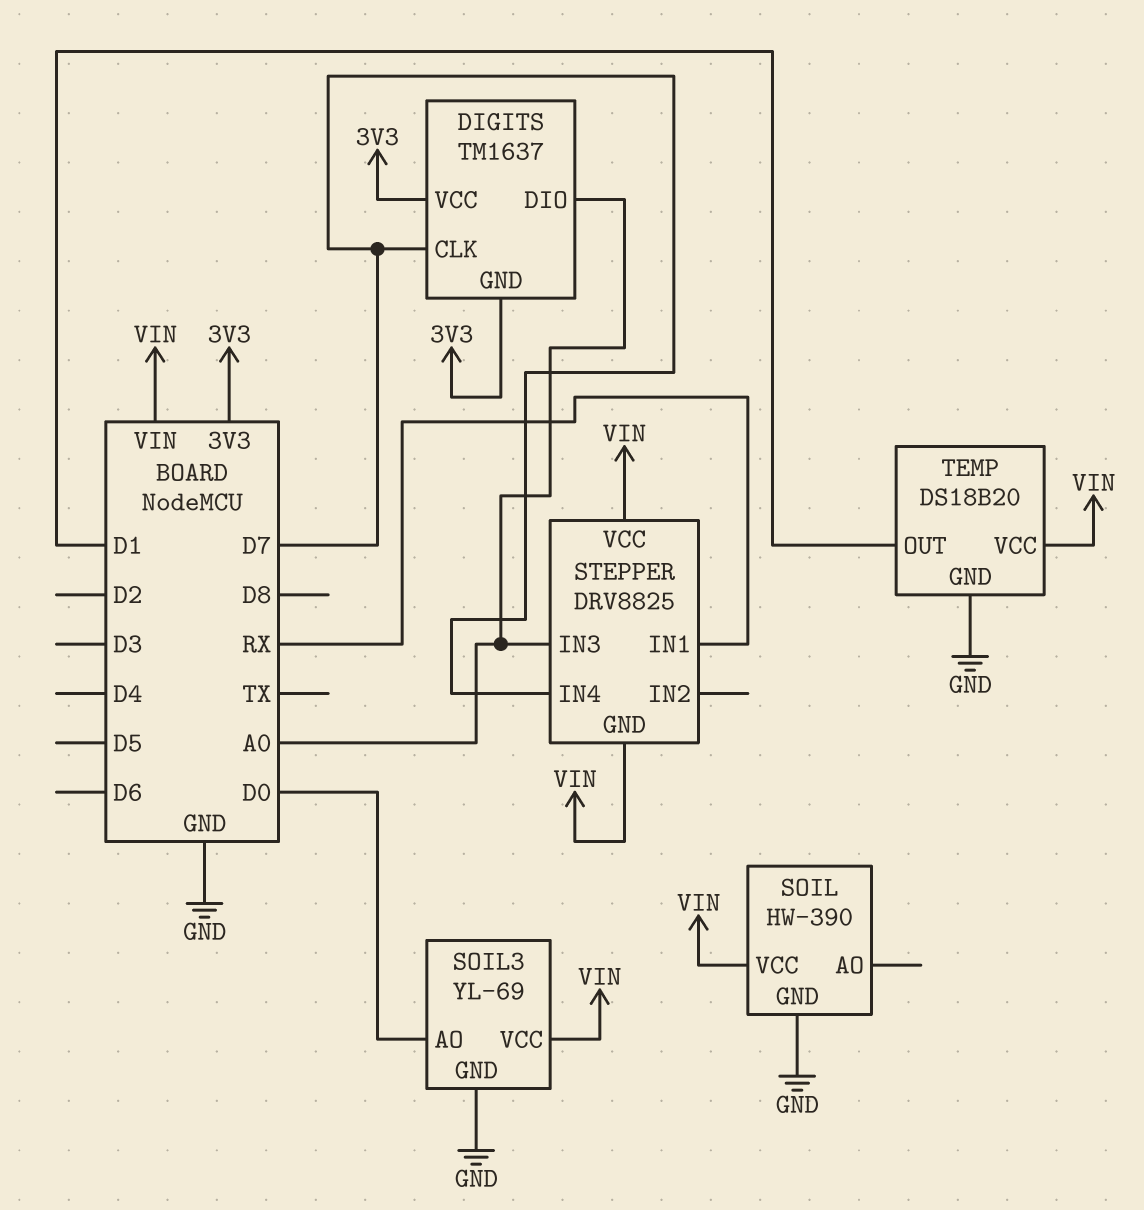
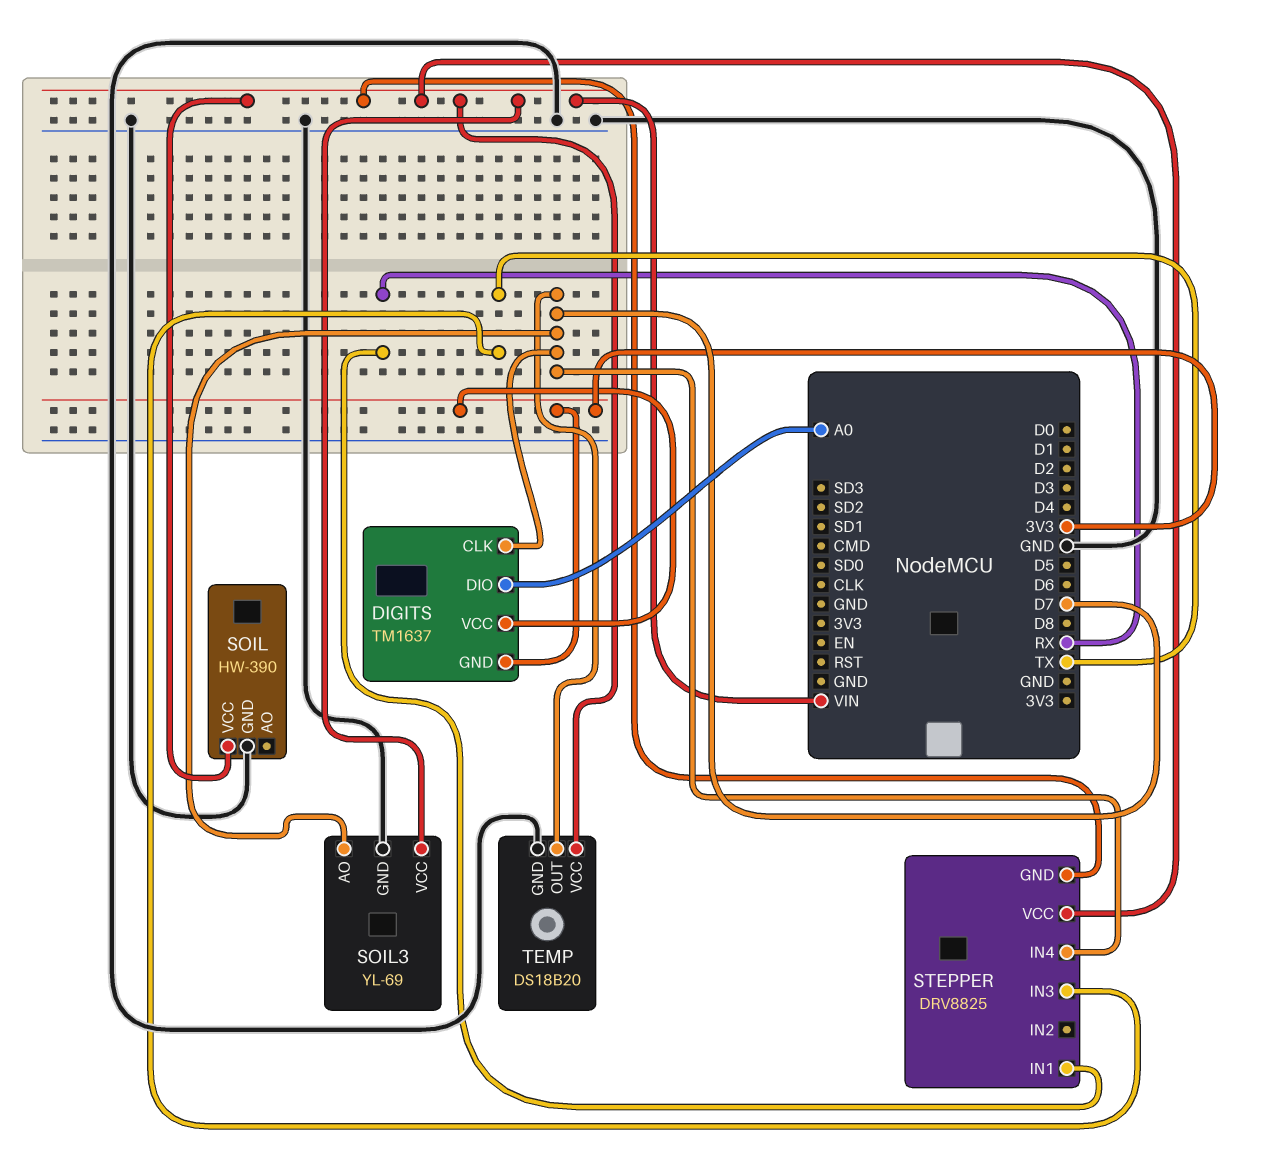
SOIL3 pin AO: D0 -> D7
STEPPER pin IN3: A0 -> TX
TEMP pin OUT: D1 -> D7

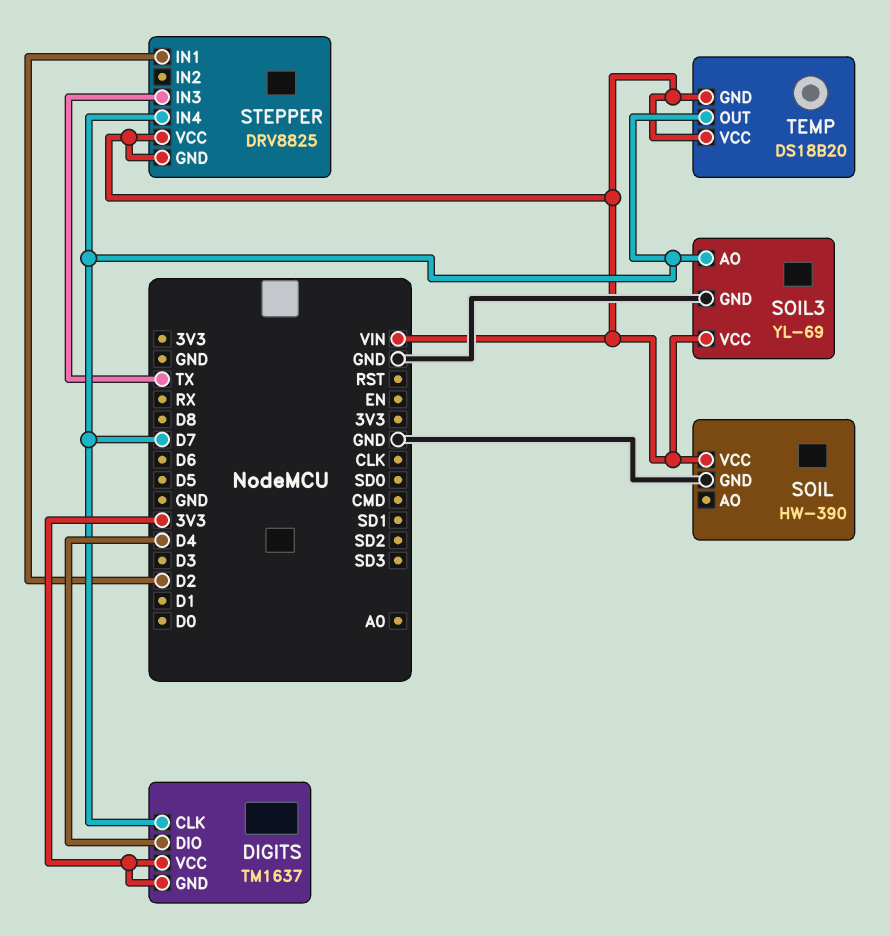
DIGITS pin DIO: A0 -> D4
STEPPER pin IN1: RX -> D2
TEMP pin GND: GND -> VIN

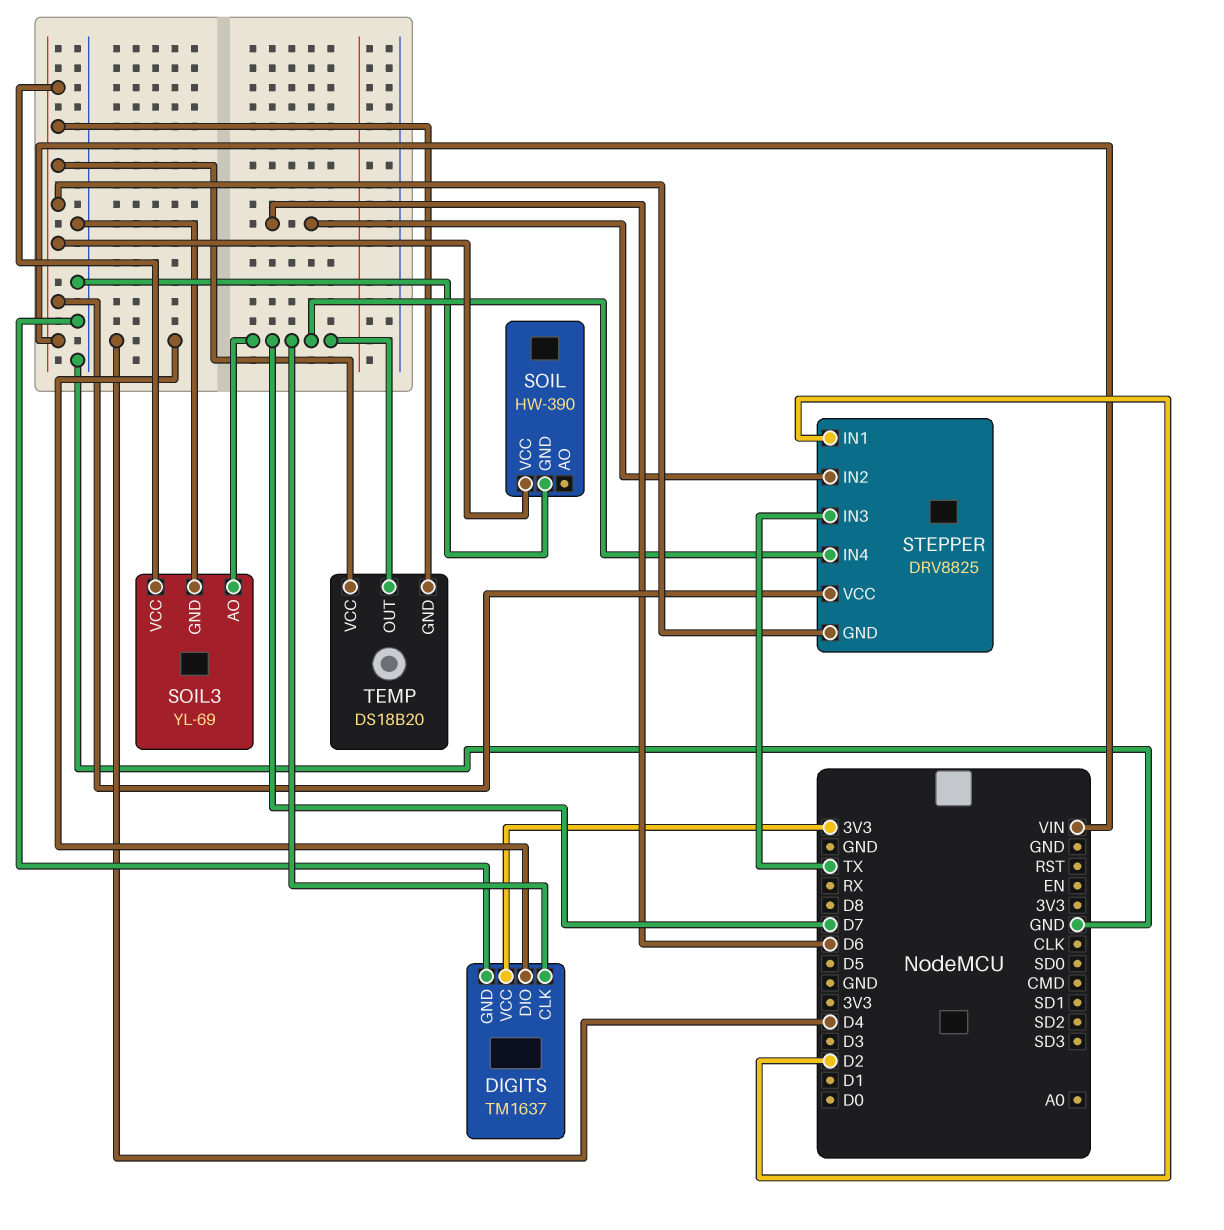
DIGITS pin GND: 3V3 -> GND
STEPPER pin IN2: none -> D6

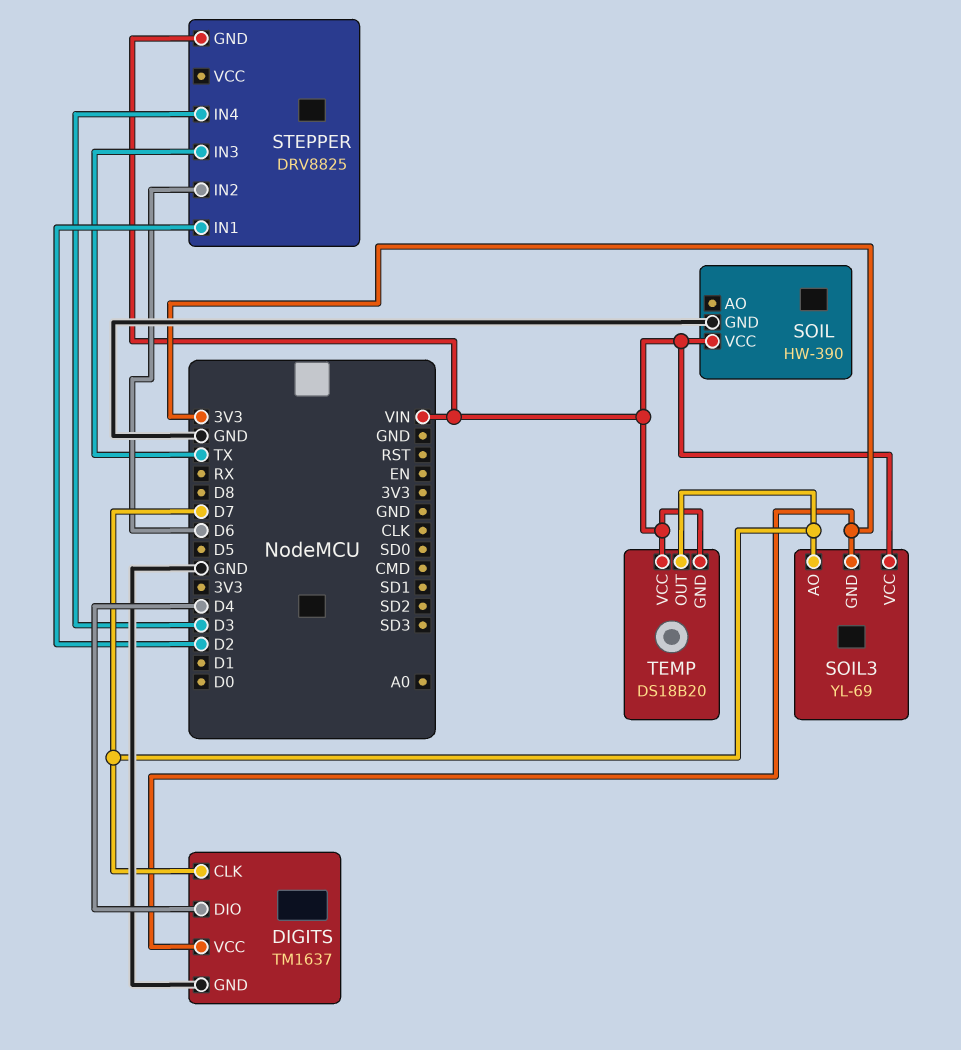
SOIL3 pin GND: GND -> 3V3
STEPPER pin IN4: D7 -> D3
STEPPER pin VCC: VIN -> none

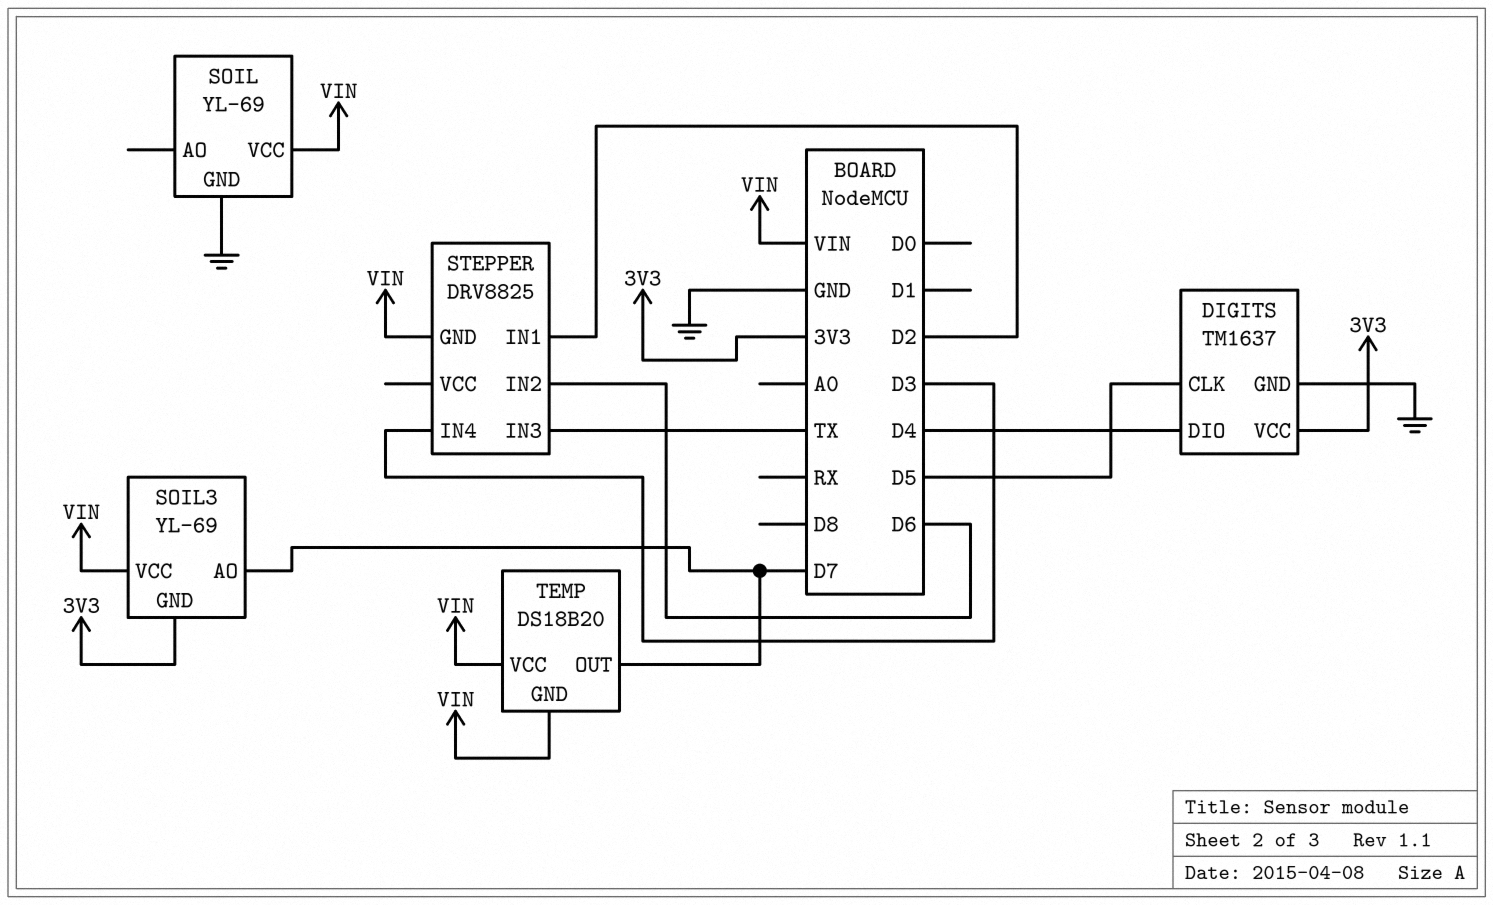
DIGITS pin CLK: D7 -> D5
SOIL: HW-390 -> YL-69

